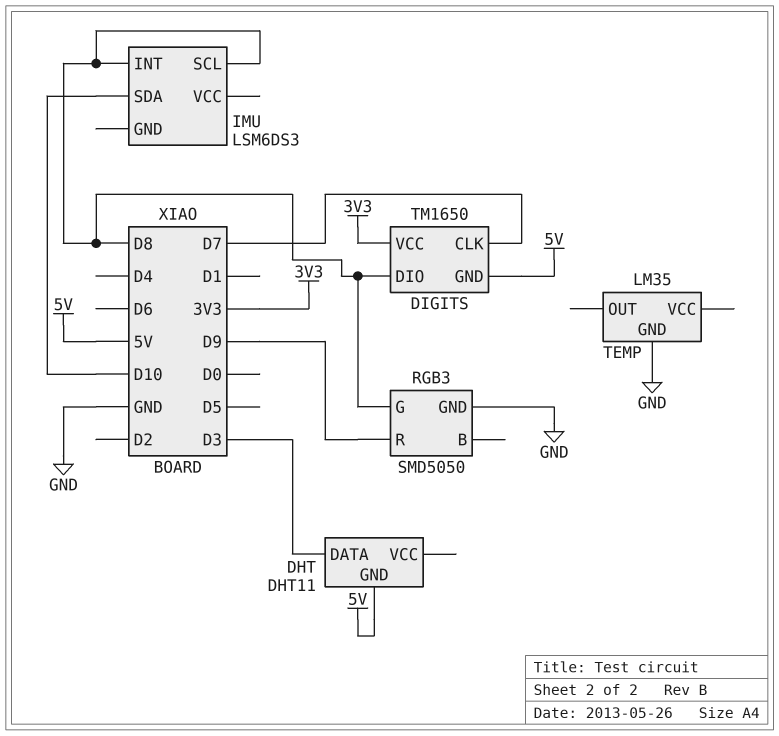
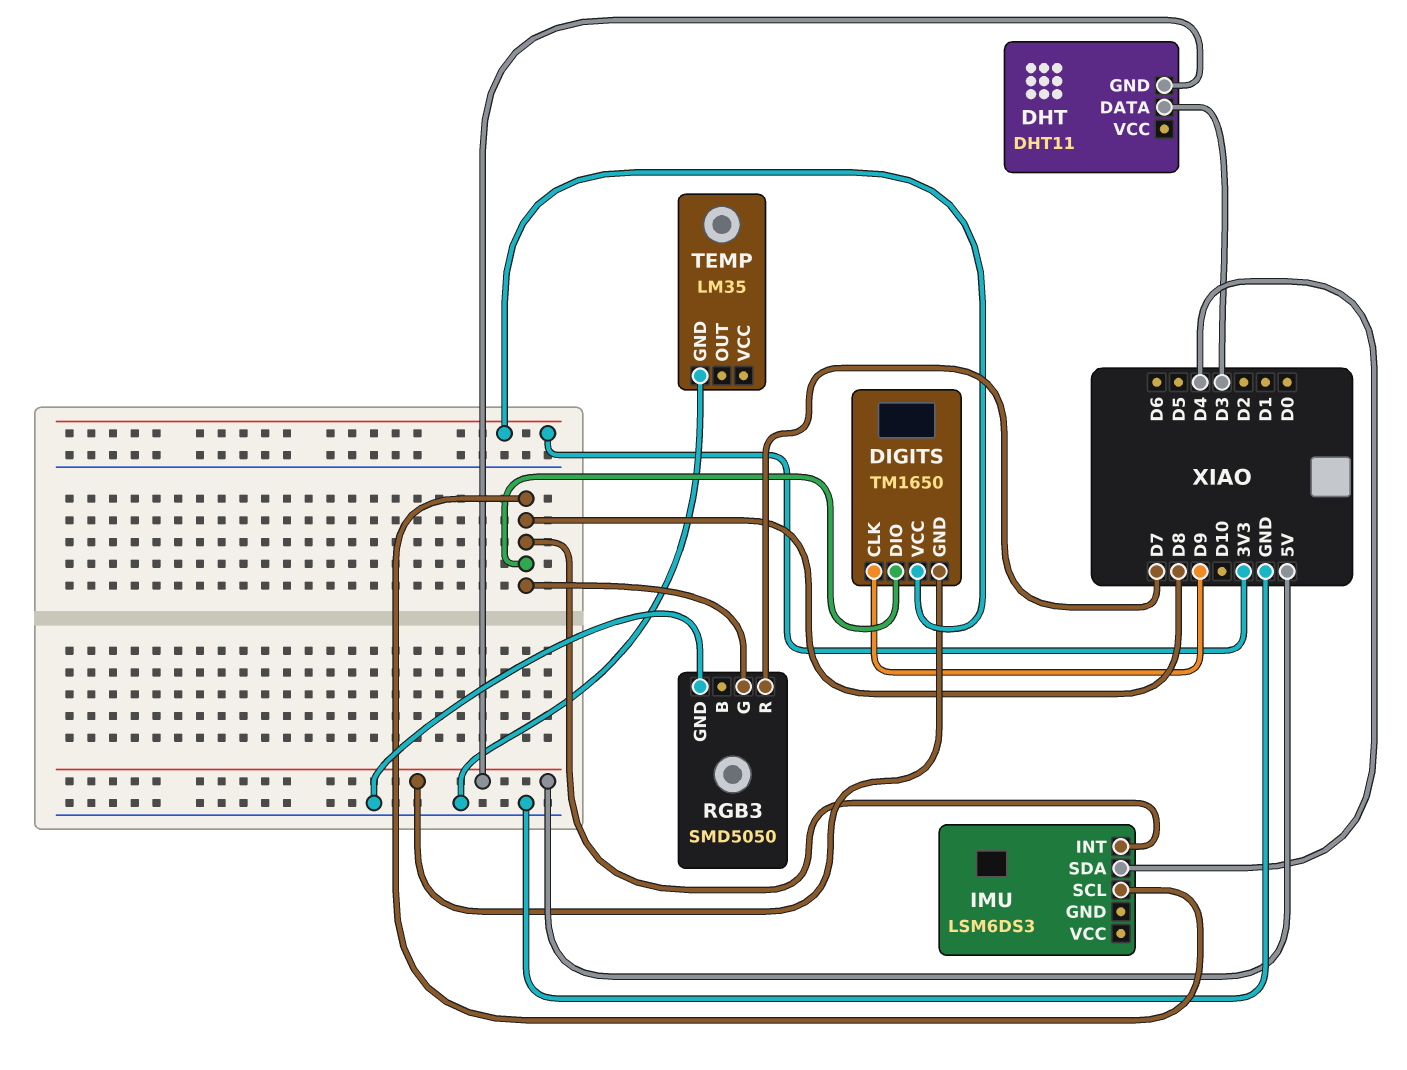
DIGITS pin CLK: D7 -> D9
IMU pin SDA: D10 -> D4
RGB3 pin R: D9 -> D7

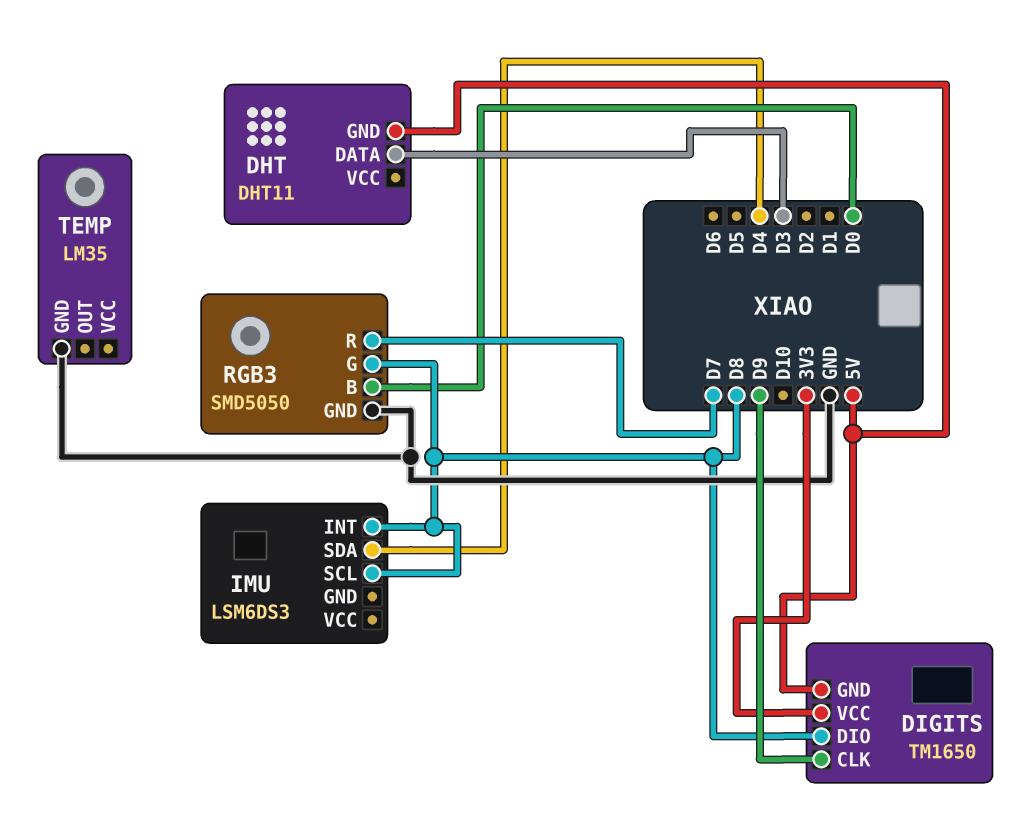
RGB3 pin B: none -> D0

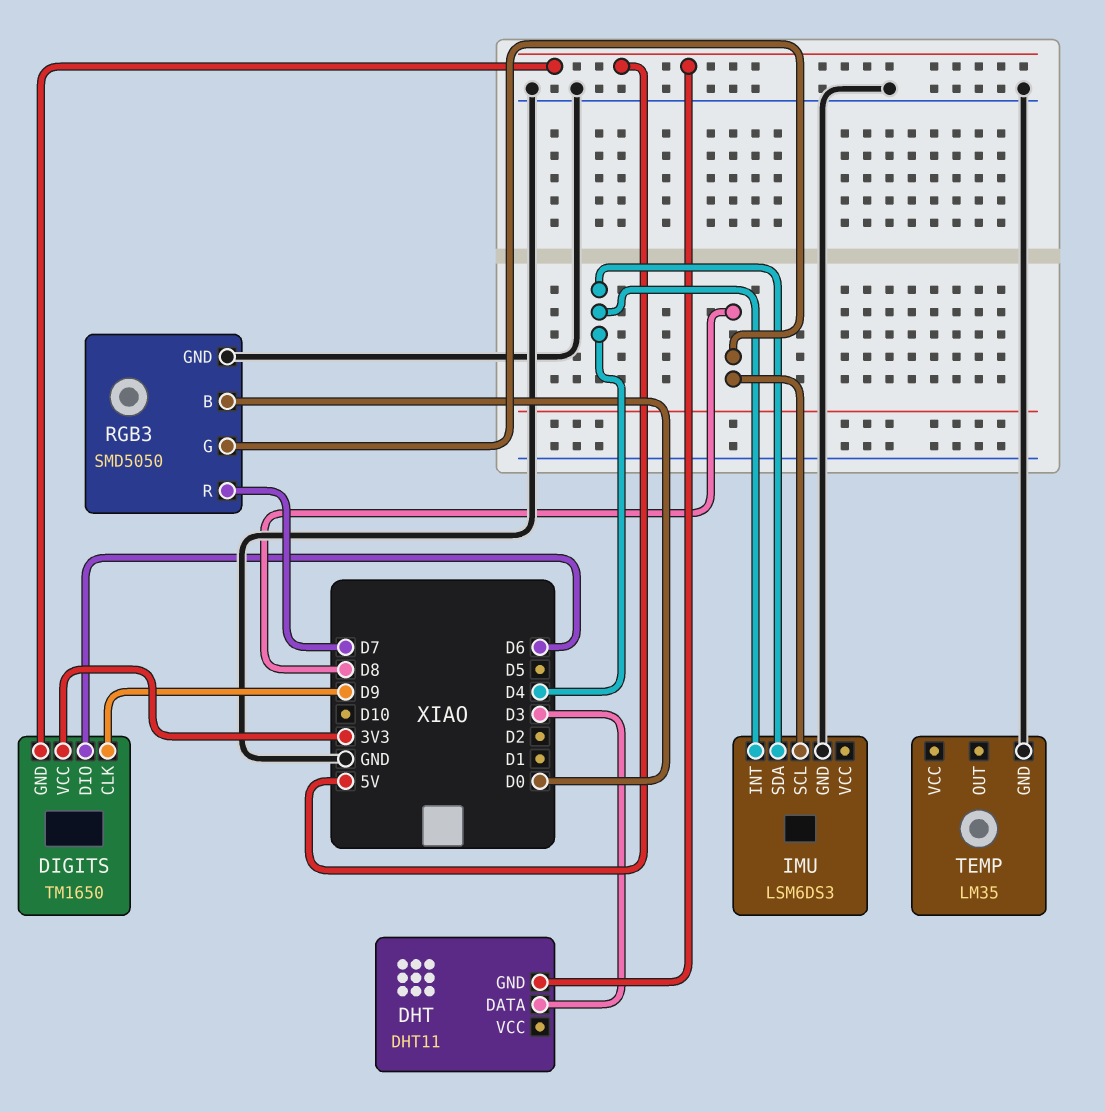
DIGITS pin DIO: D8 -> D6
IMU pin GND: none -> GND
IMU pin INT: D8 -> D4

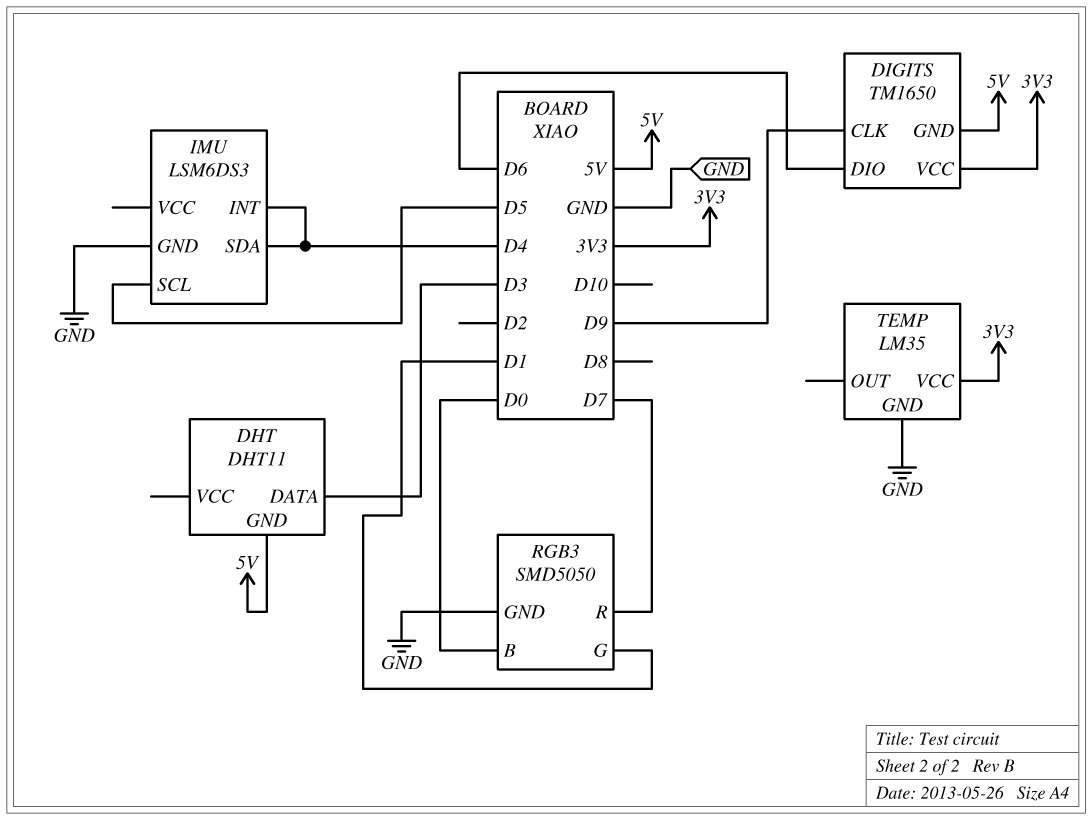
IMU pin SCL: D8 -> D5
RGB3 pin G: D8 -> D1
TEMP pin VCC: none -> 3V3

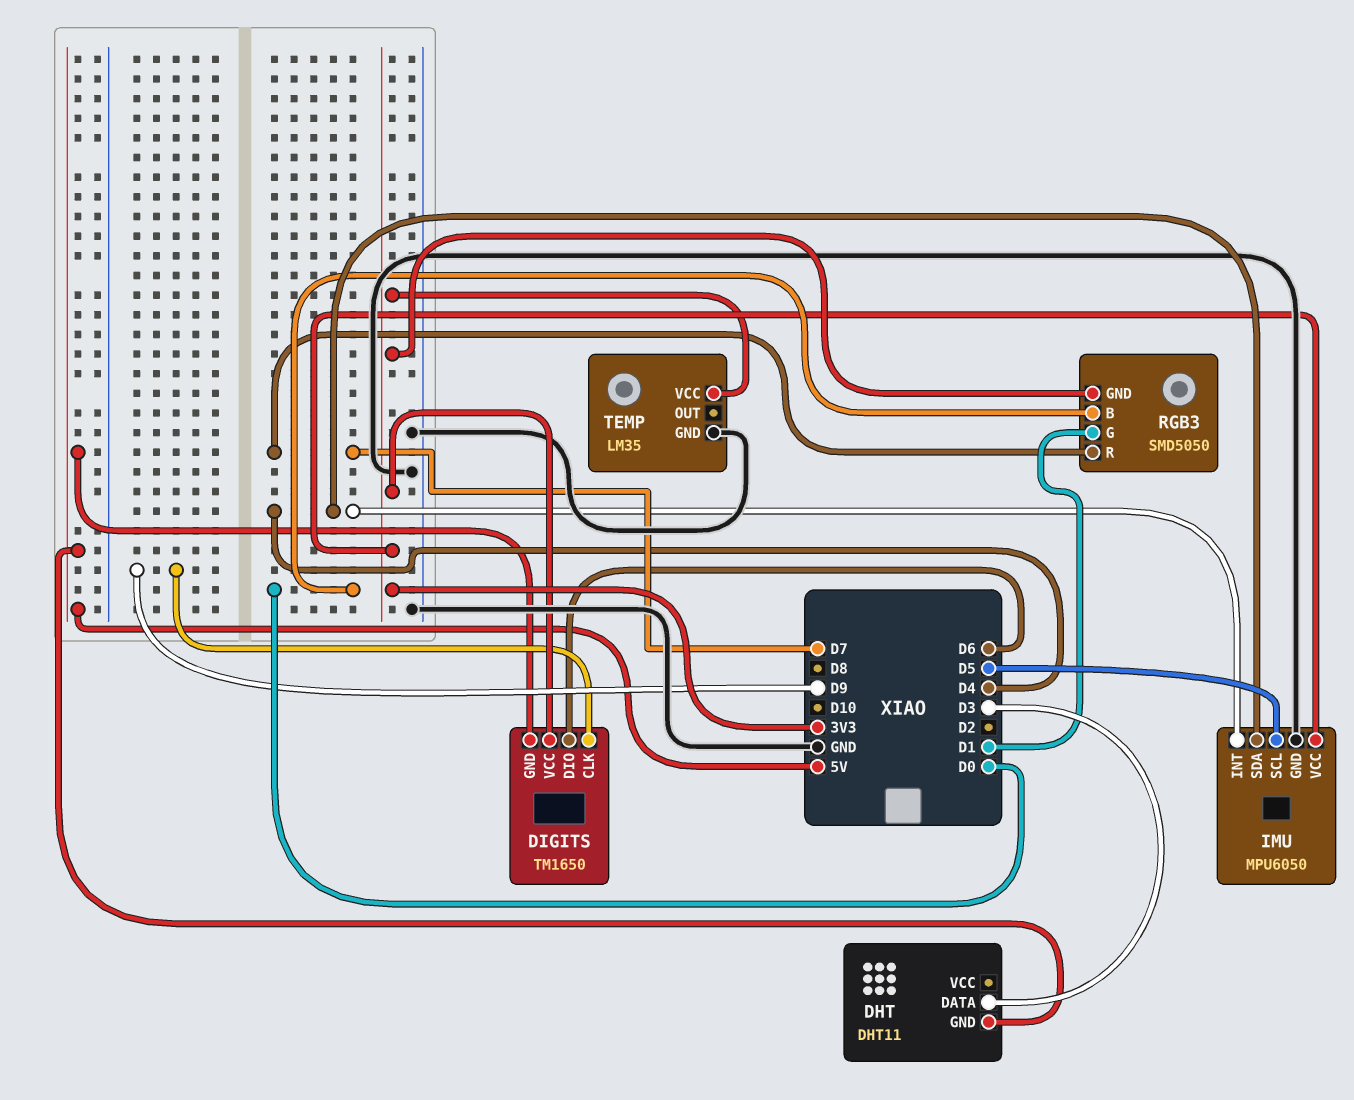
IMU: LSM6DS3 -> MPU6050
IMU pin VCC: none -> 3V3
RGB3 pin GND: GND -> 3V3

